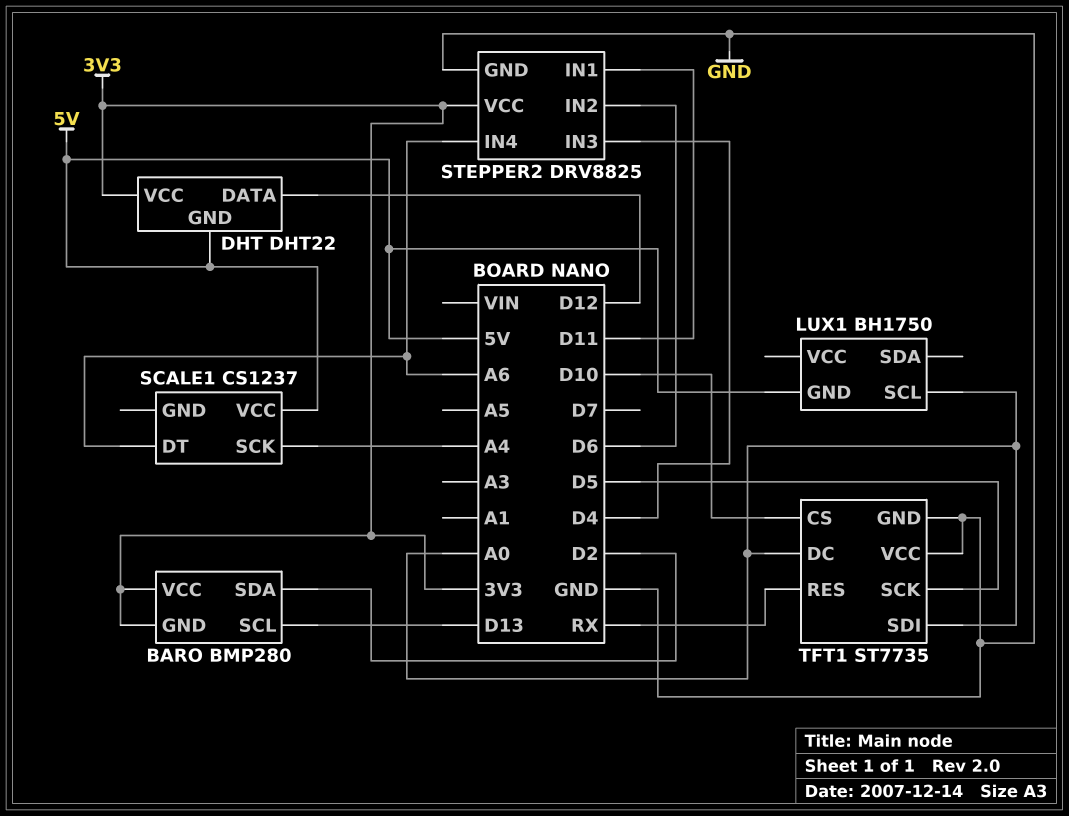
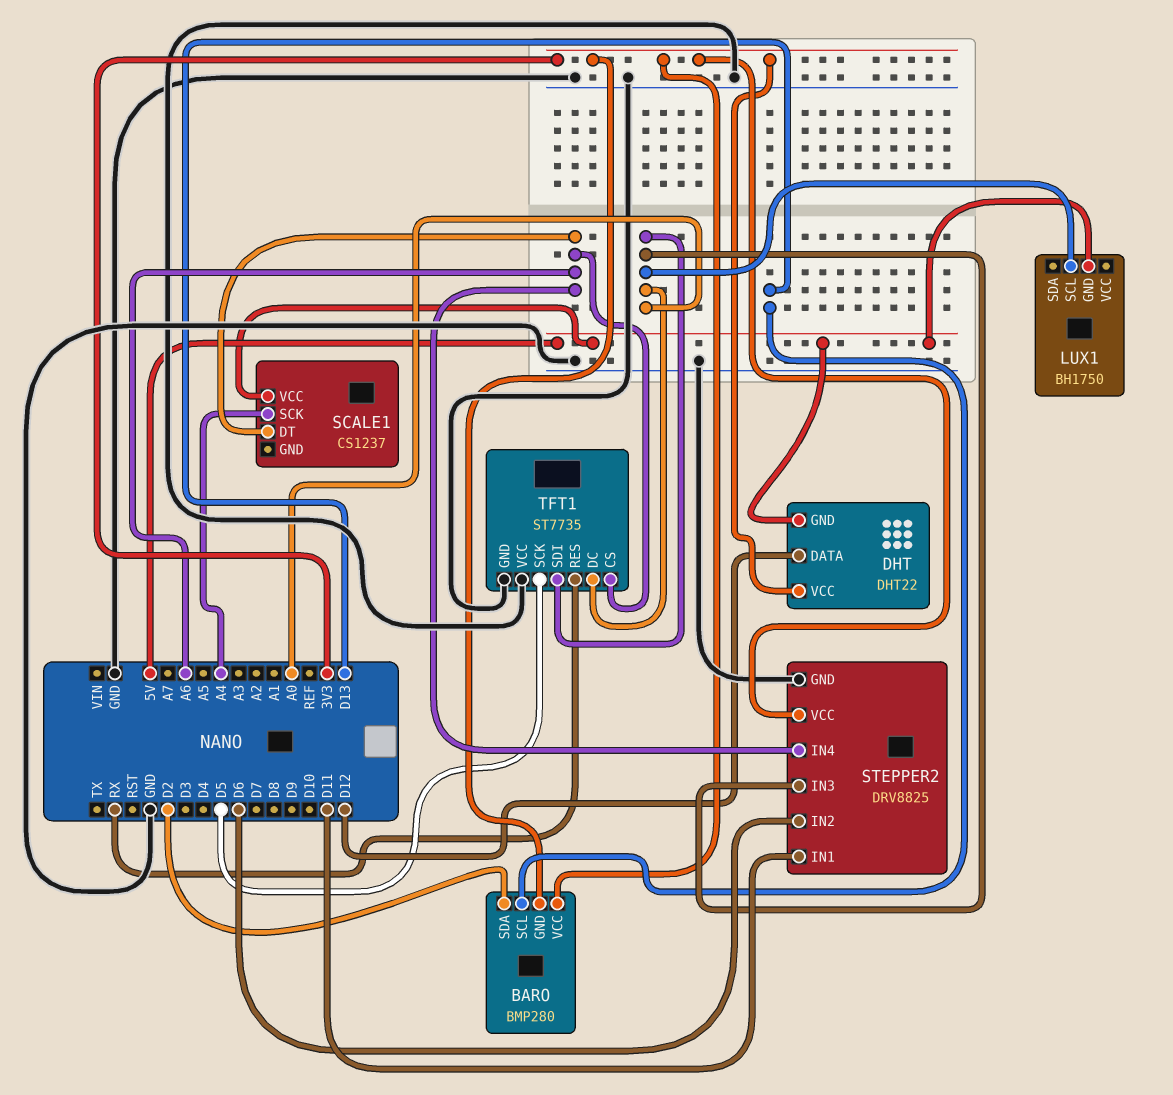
STEPPER2 pin IN3: D4 -> A0
TFT1 pin CS: D10 -> A6

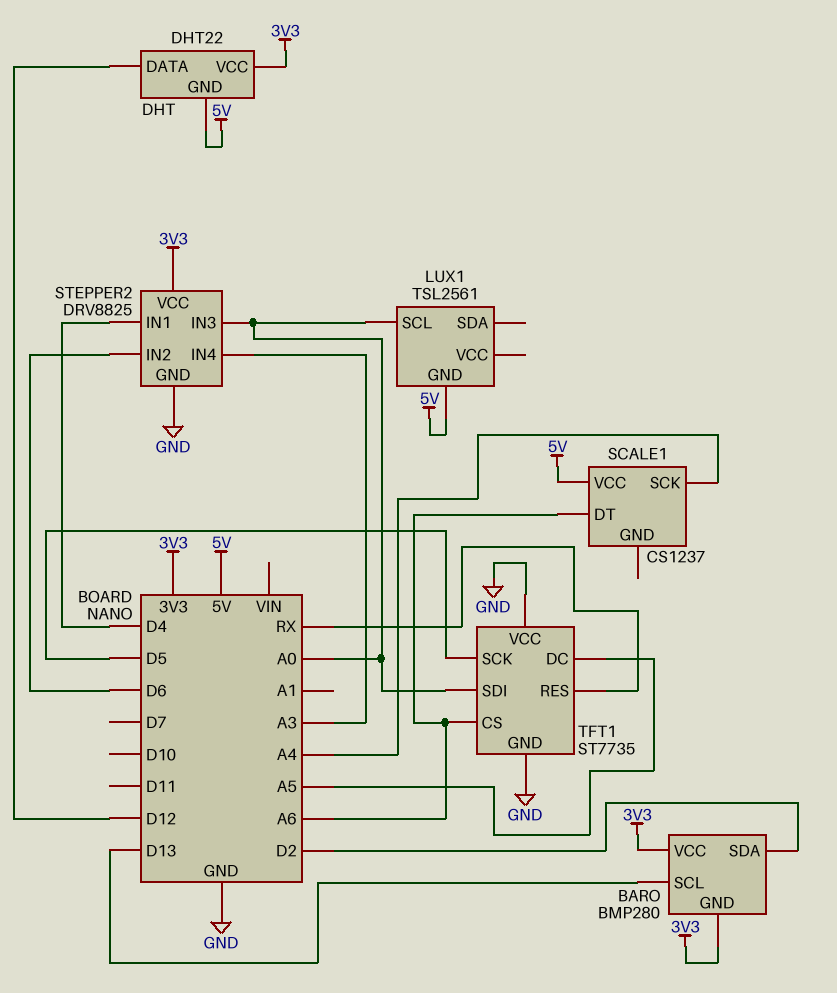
LUX1: BH1750 -> TSL2561
STEPPER2 pin IN1: D11 -> D4
STEPPER2 pin IN4: A6 -> A3
TFT1 pin DC: A0 -> A5

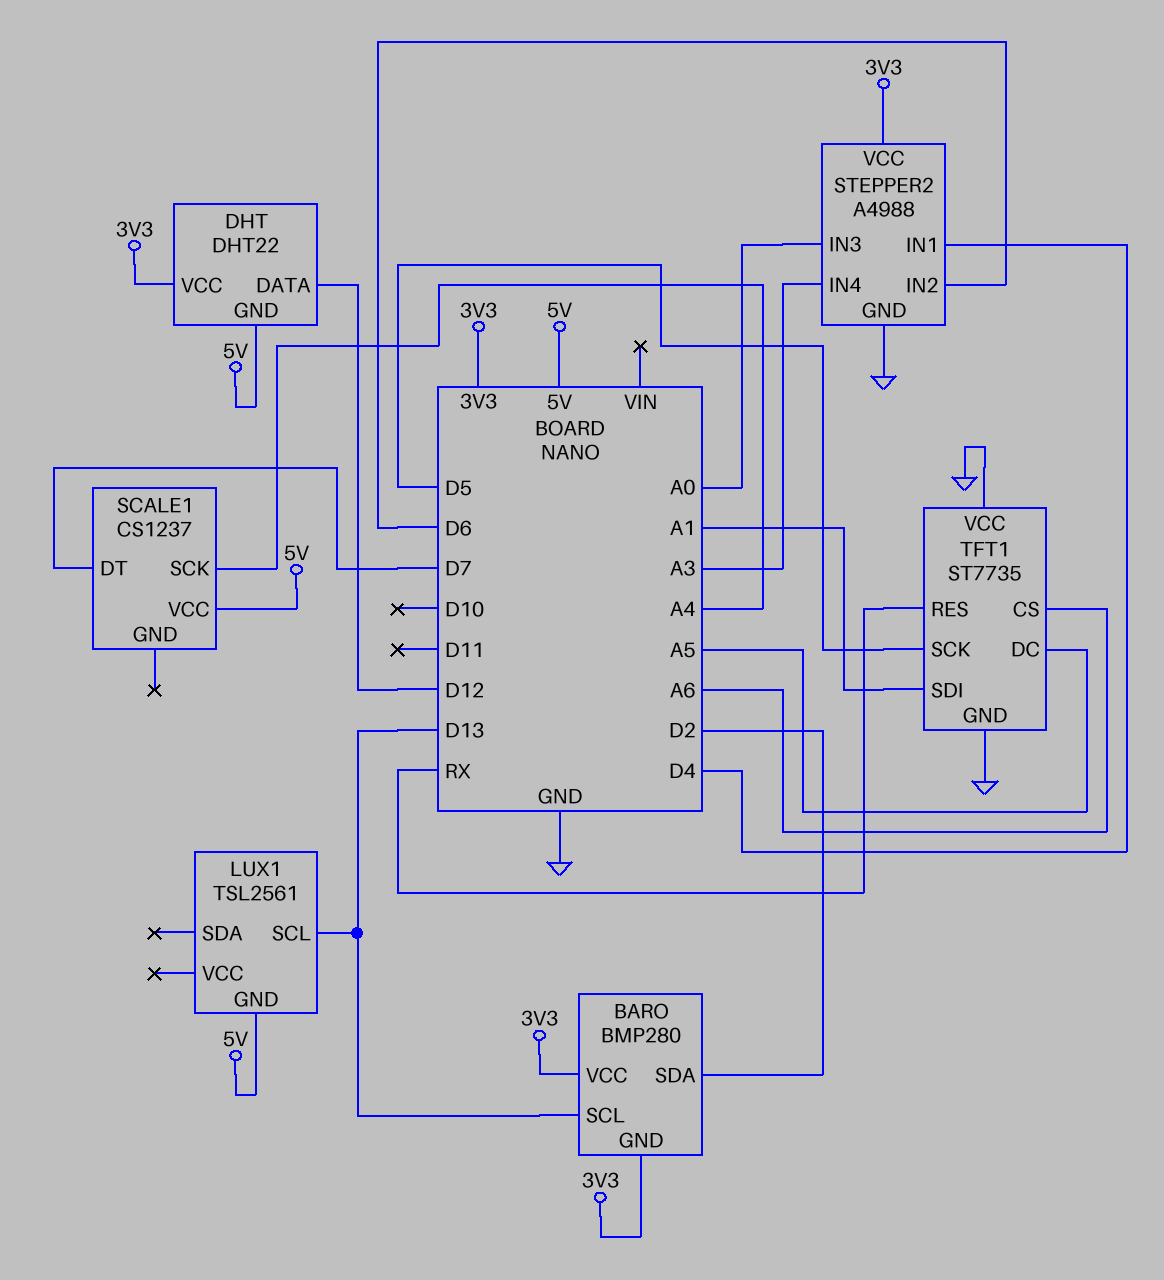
LUX1 pin SCL: A0 -> D13
SCALE1 pin DT: A6 -> D7
STEPPER2: DRV8825 -> A4988
TFT1 pin SDI: A0 -> A1

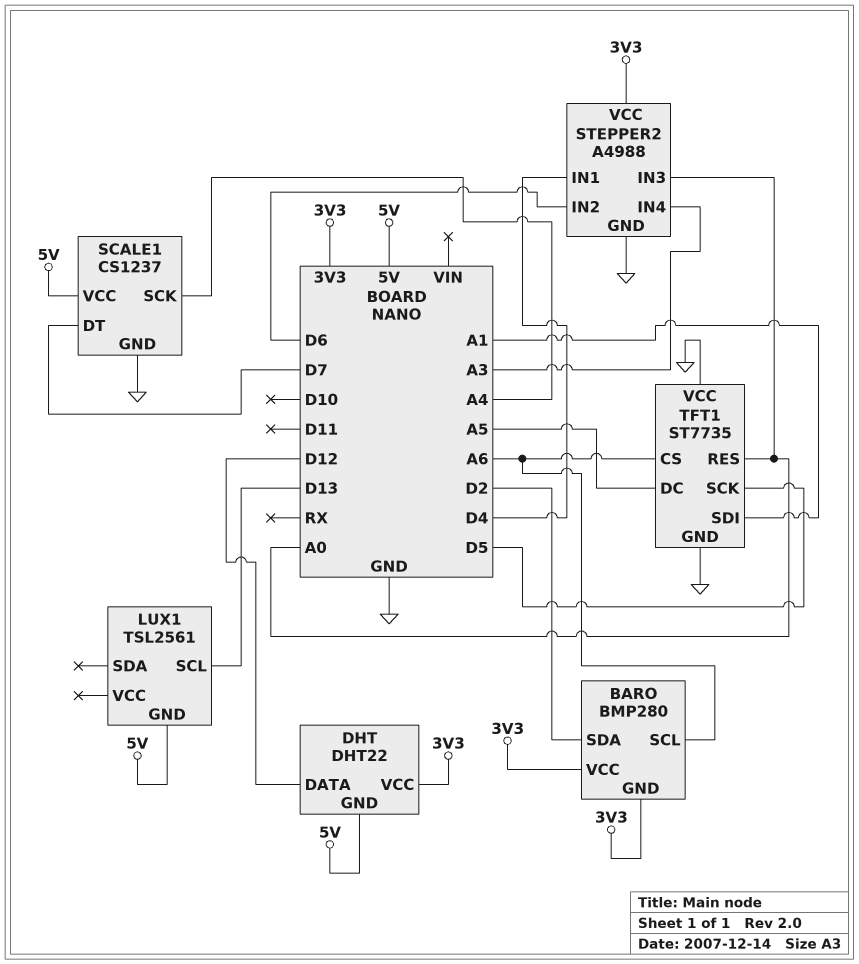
BARO pin SCL: D13 -> A6
SCALE1 pin GND: none -> GND
TFT1 pin RES: RX -> A0

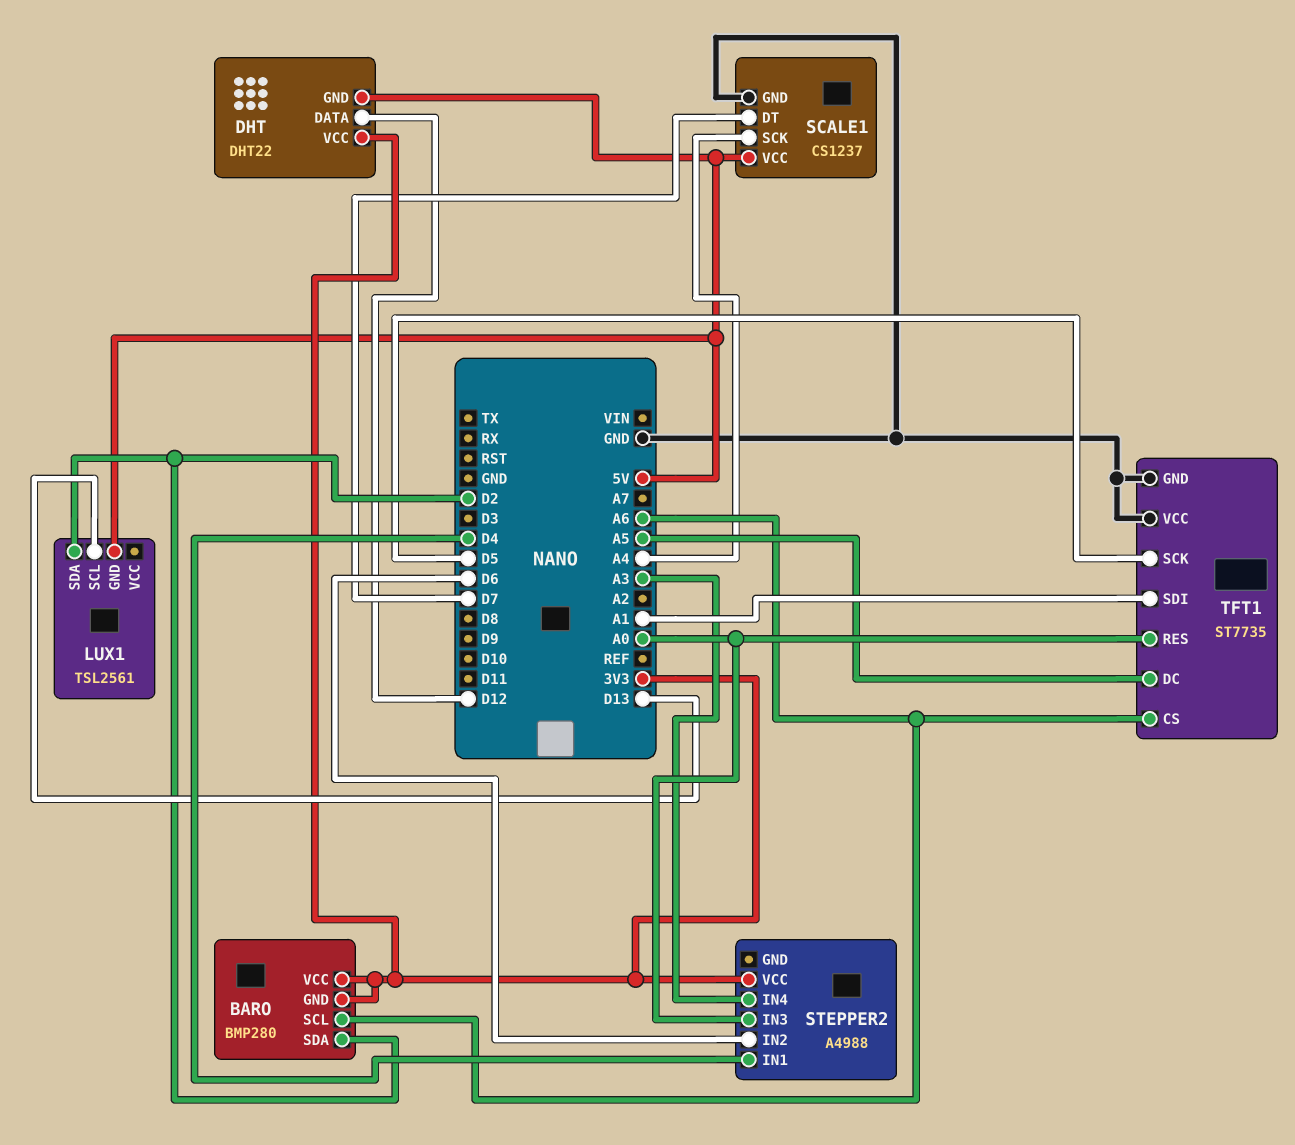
LUX1 pin SDA: none -> D2
STEPPER2 pin GND: GND -> none

